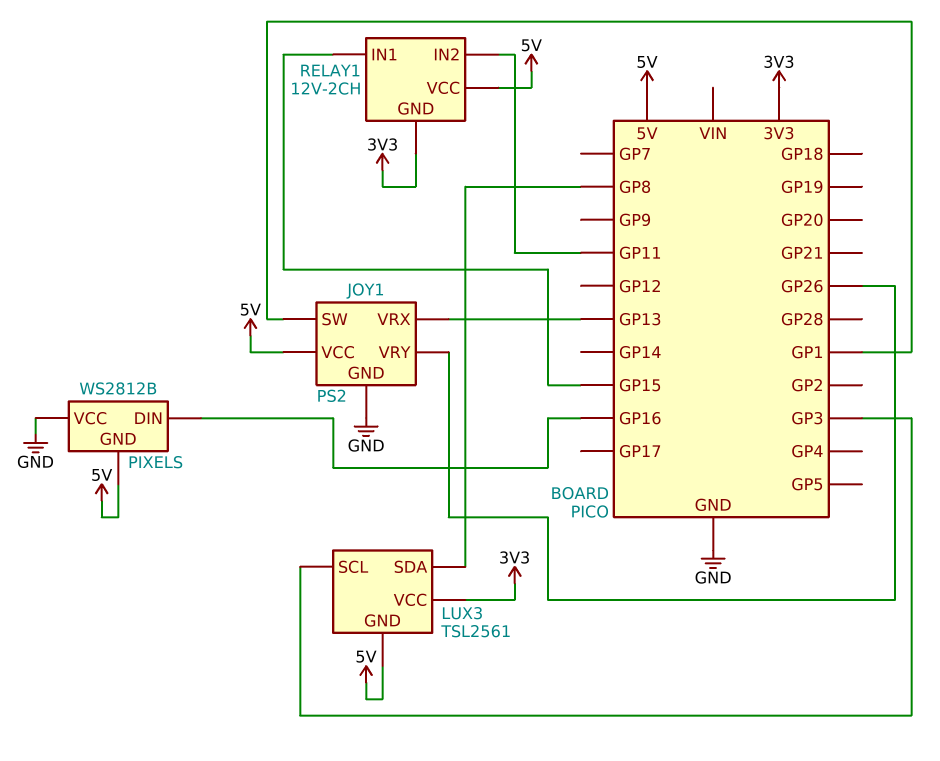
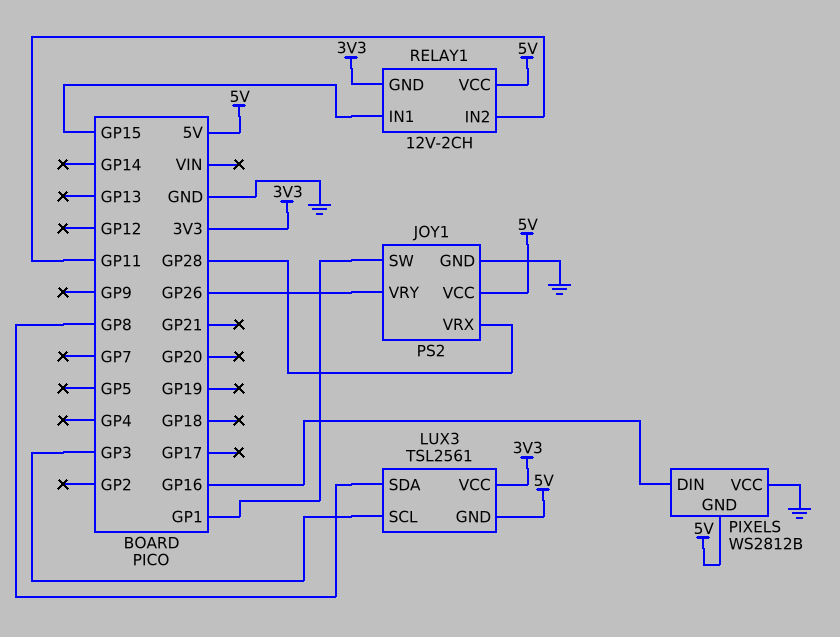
JOY1 pin VRX: GP13 -> GP28

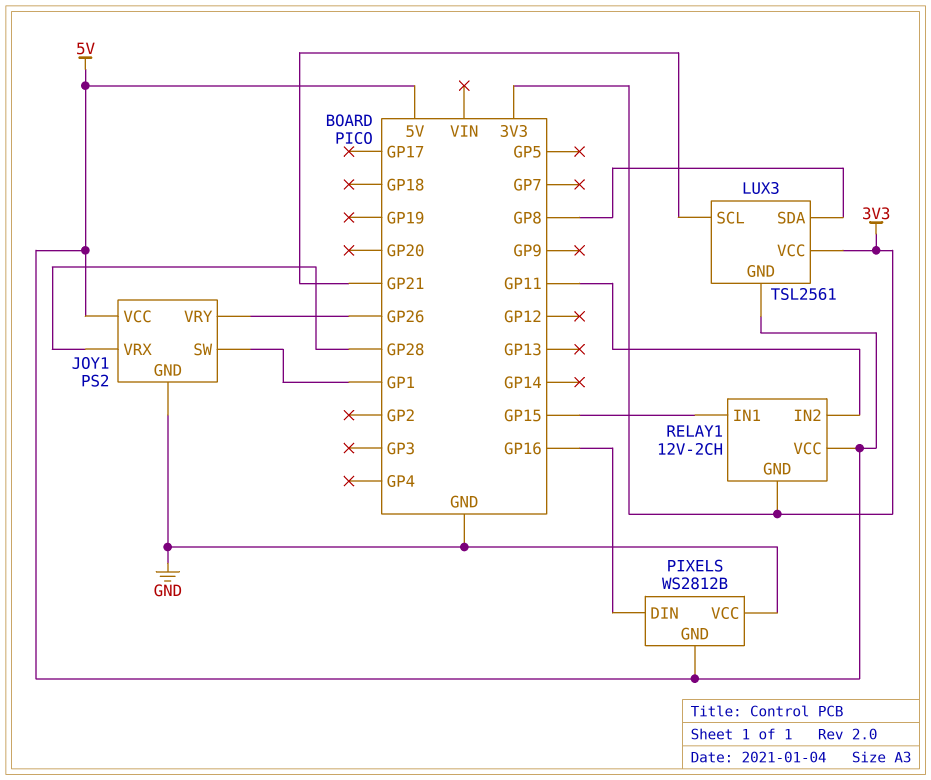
LUX3 pin SCL: GP3 -> GP21

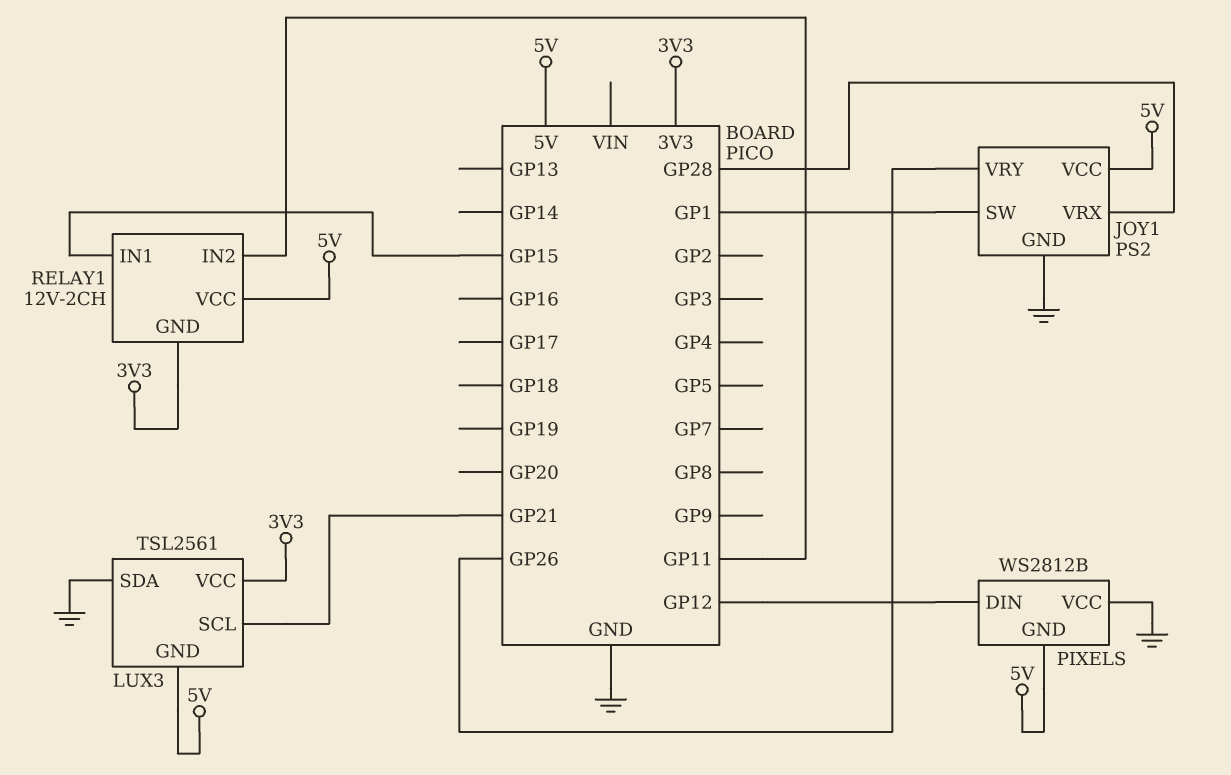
LUX3 pin SDA: GP8 -> GND
PIXELS pin DIN: GP16 -> GP12

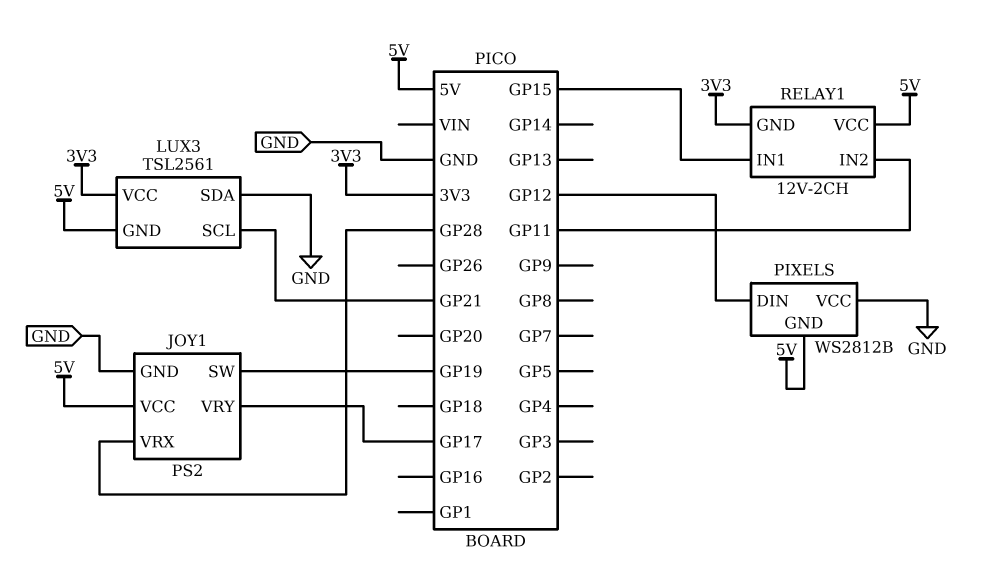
JOY1 pin SW: GP1 -> GP19
JOY1 pin VRY: GP26 -> GP17

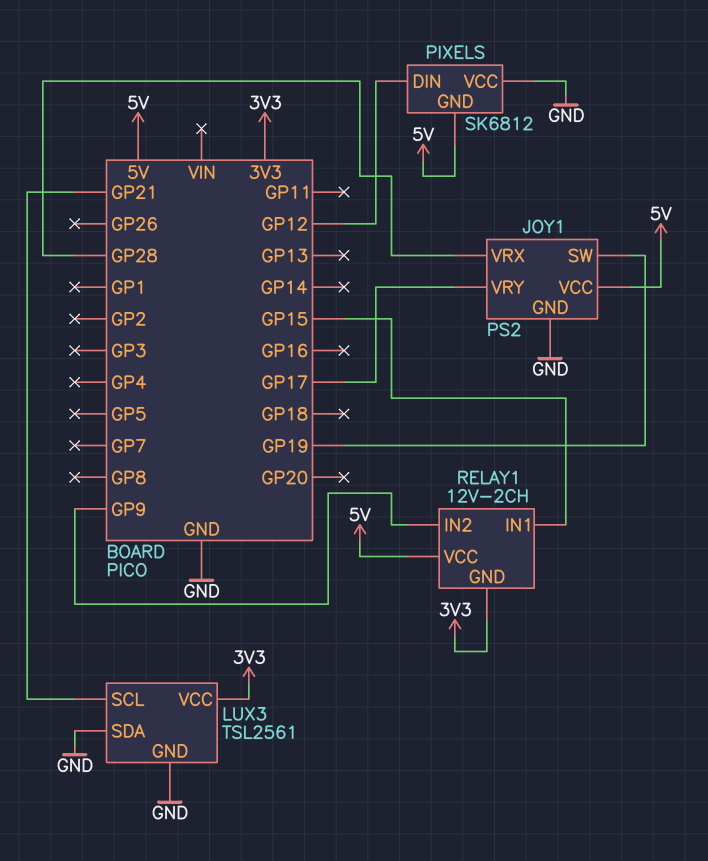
LUX3 pin GND: 5V -> GND
PIXELS: WS2812B -> SK6812
RELAY1 pin IN2: GP11 -> GP9

